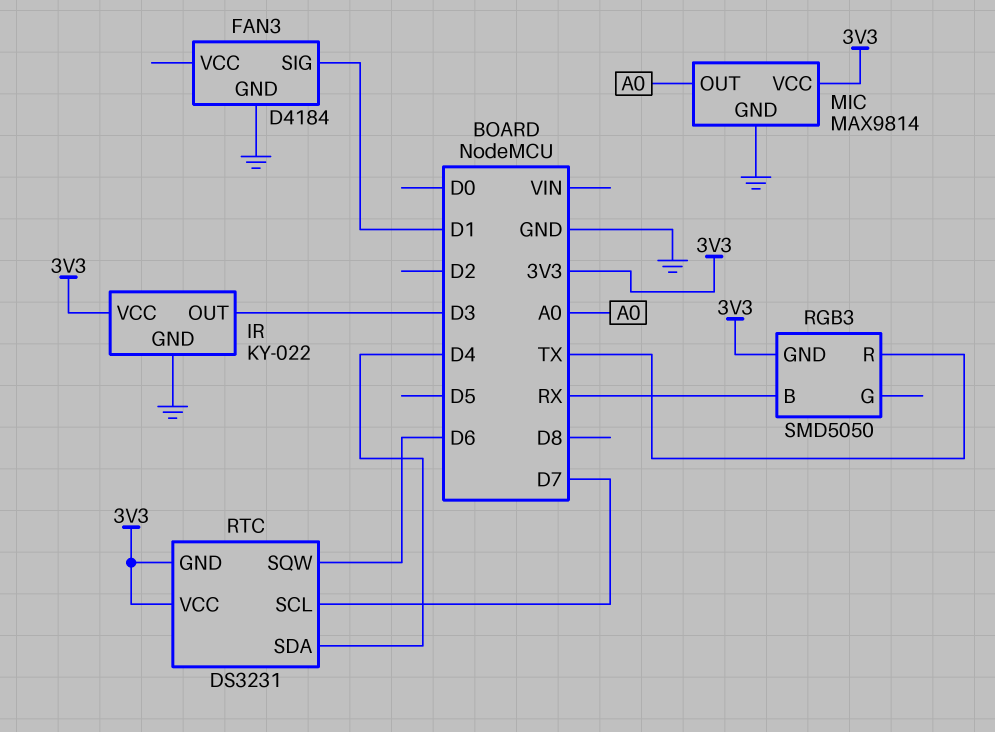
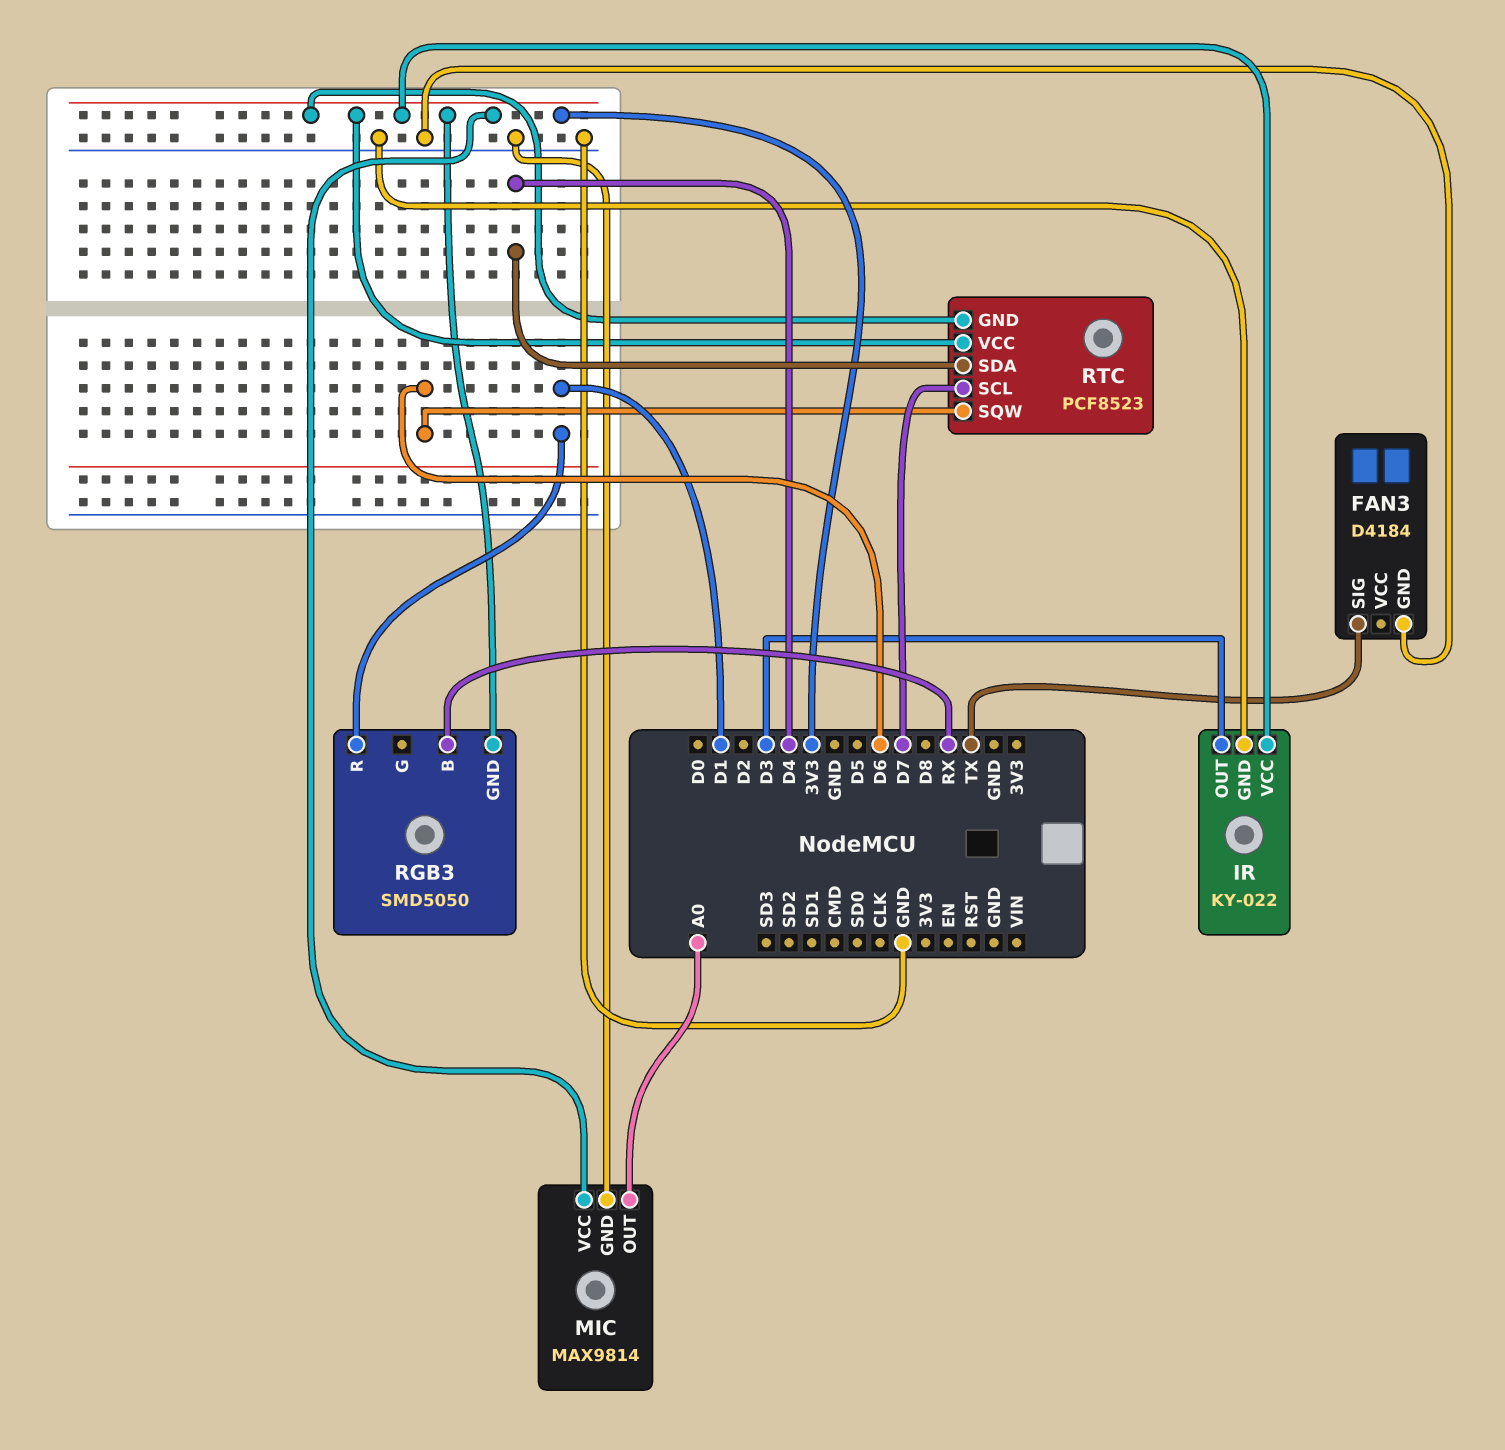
FAN3 pin SIG: D1 -> TX
RGB3 pin R: TX -> D1
RTC: DS3231 -> PCF8523

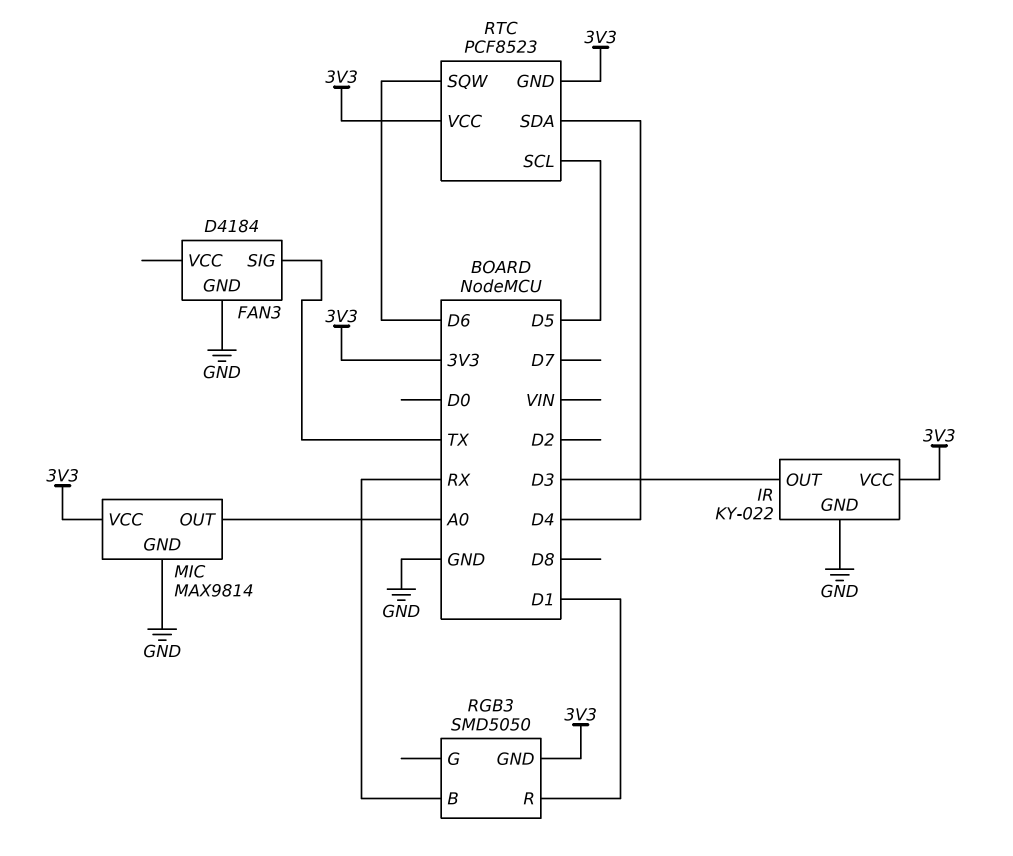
RTC pin SCL: D7 -> D5

